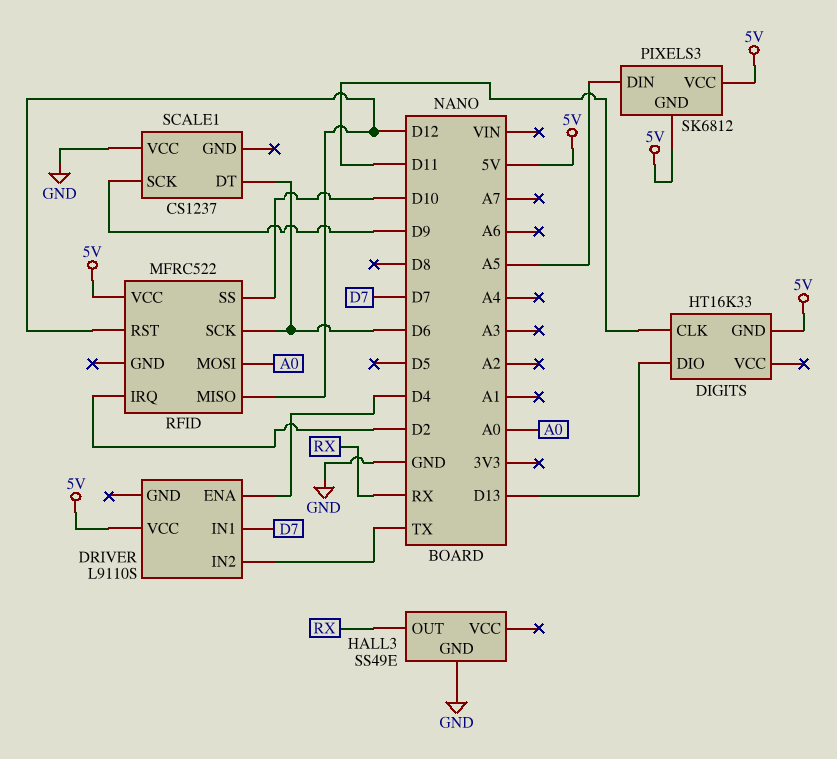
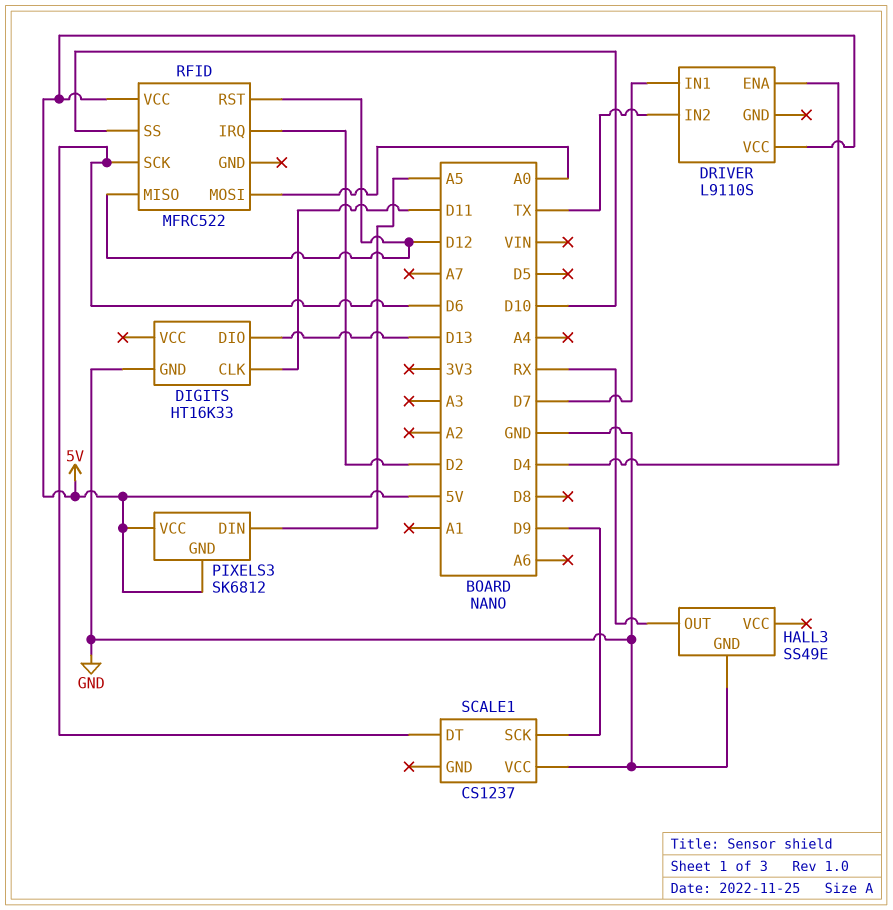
DIGITS pin GND: 5V -> GND

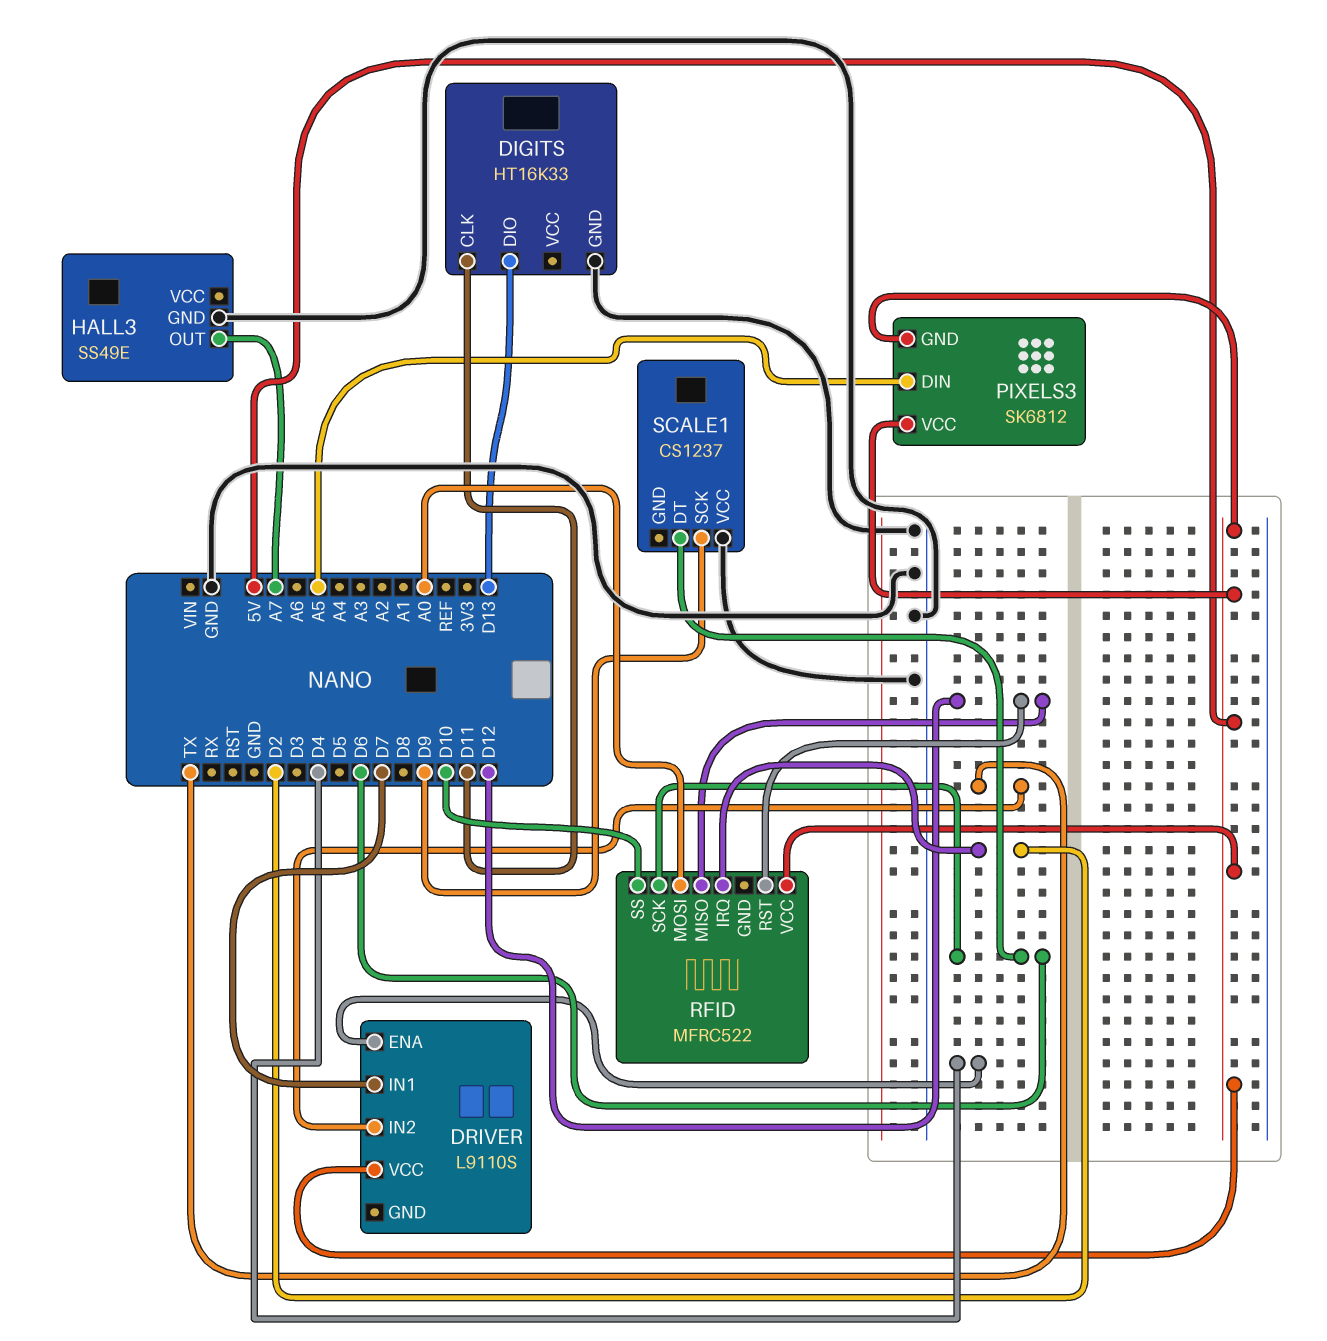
HALL3 pin OUT: RX -> A7

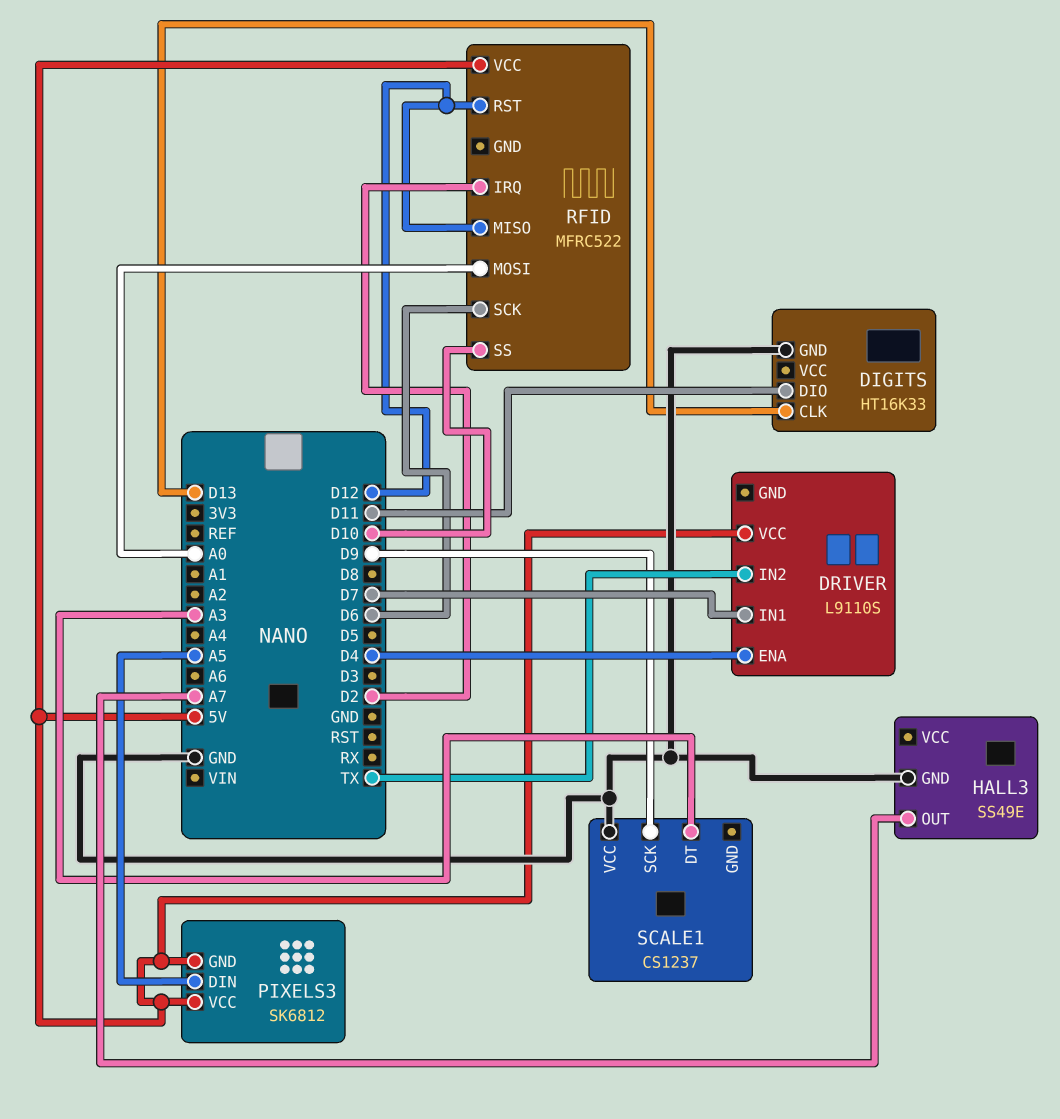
DIGITS pin CLK: D11 -> D13
DIGITS pin DIO: D13 -> D11
SCALE1 pin DT: D6 -> A3

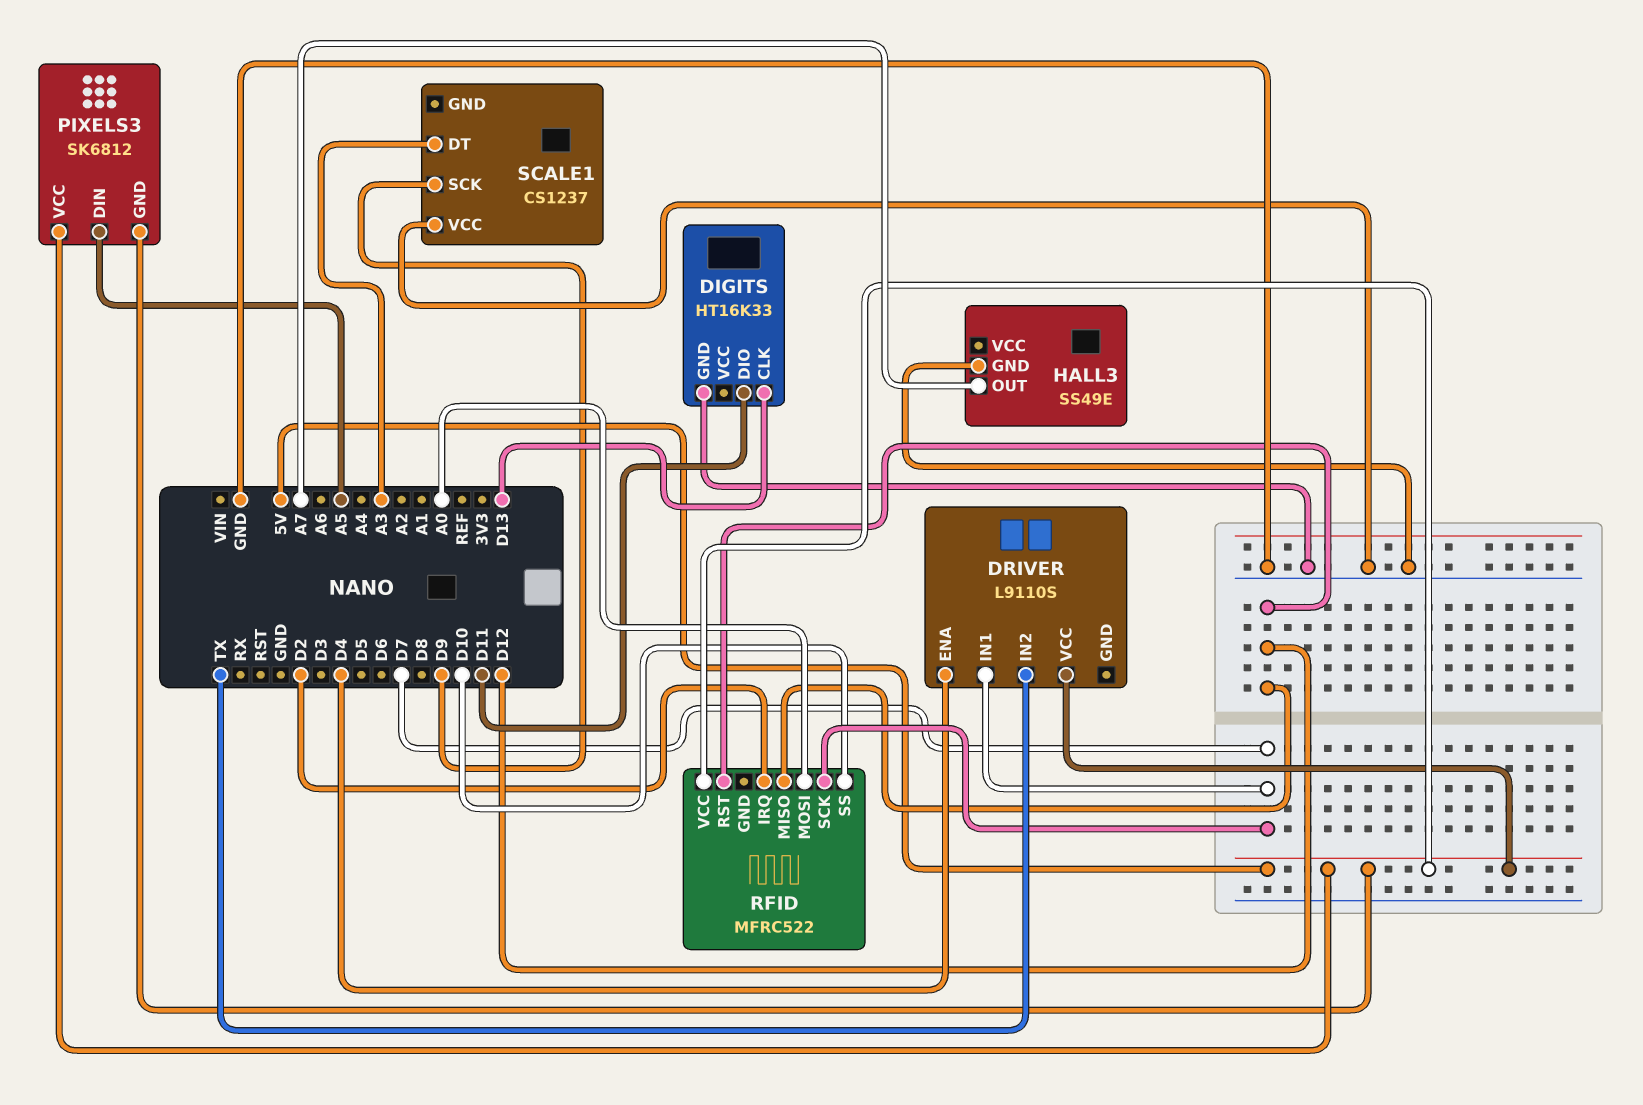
RFID pin SCK: D6 -> D7

